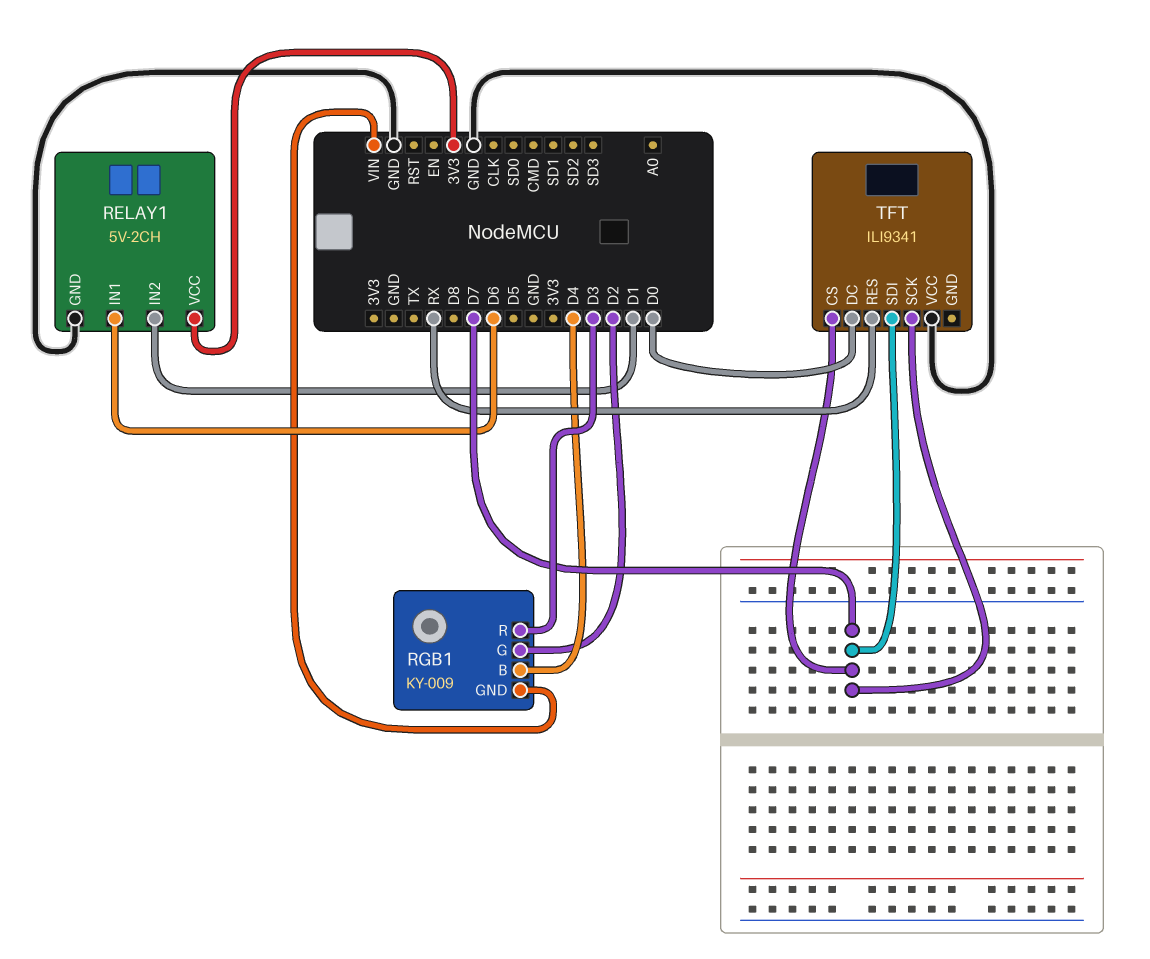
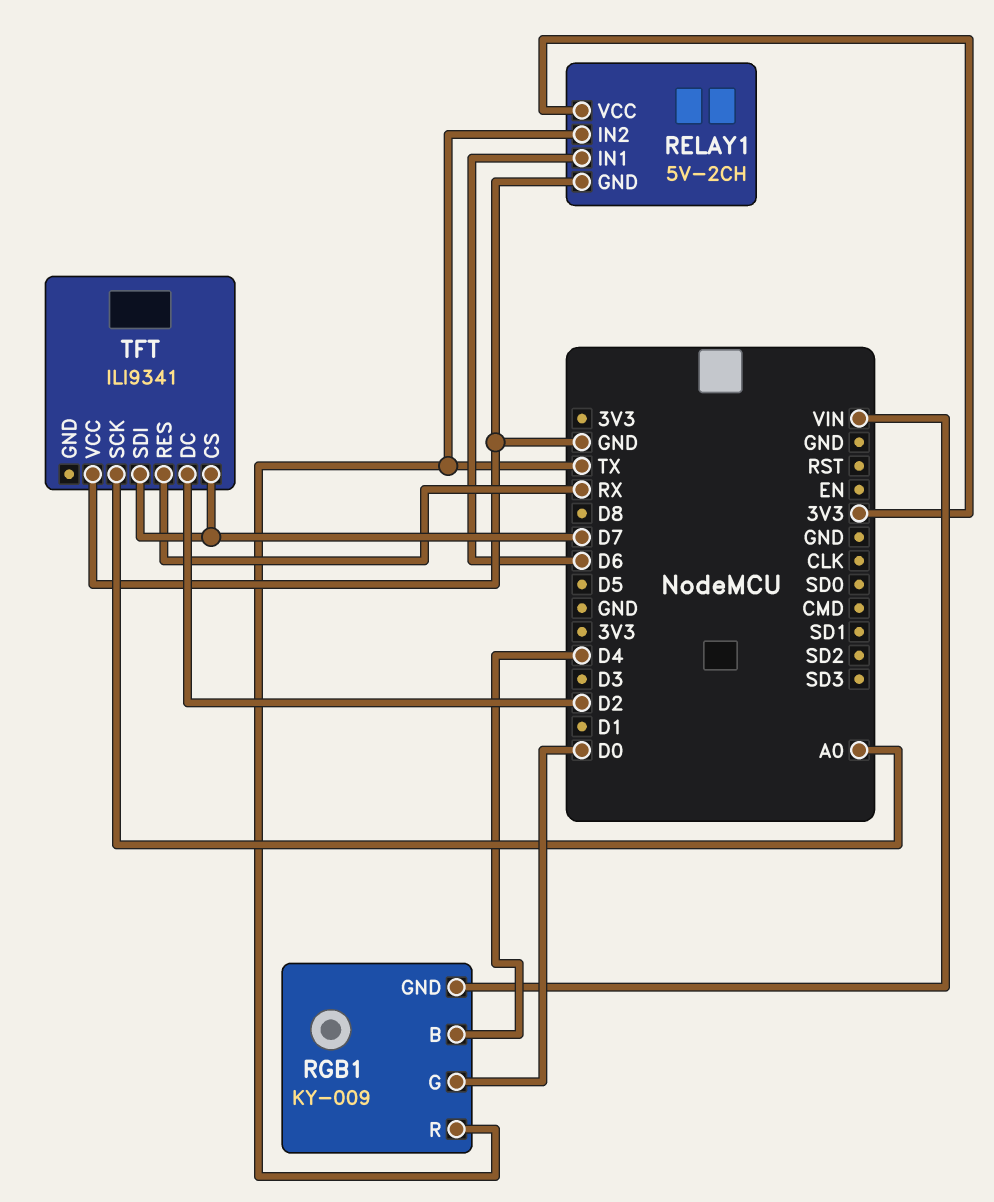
RELAY1 pin IN2: D1 -> TX
RGB1 pin G: D2 -> D0
RGB1 pin R: D3 -> TX
TFT pin DC: D0 -> D2
TFT pin SCK: D7 -> A0

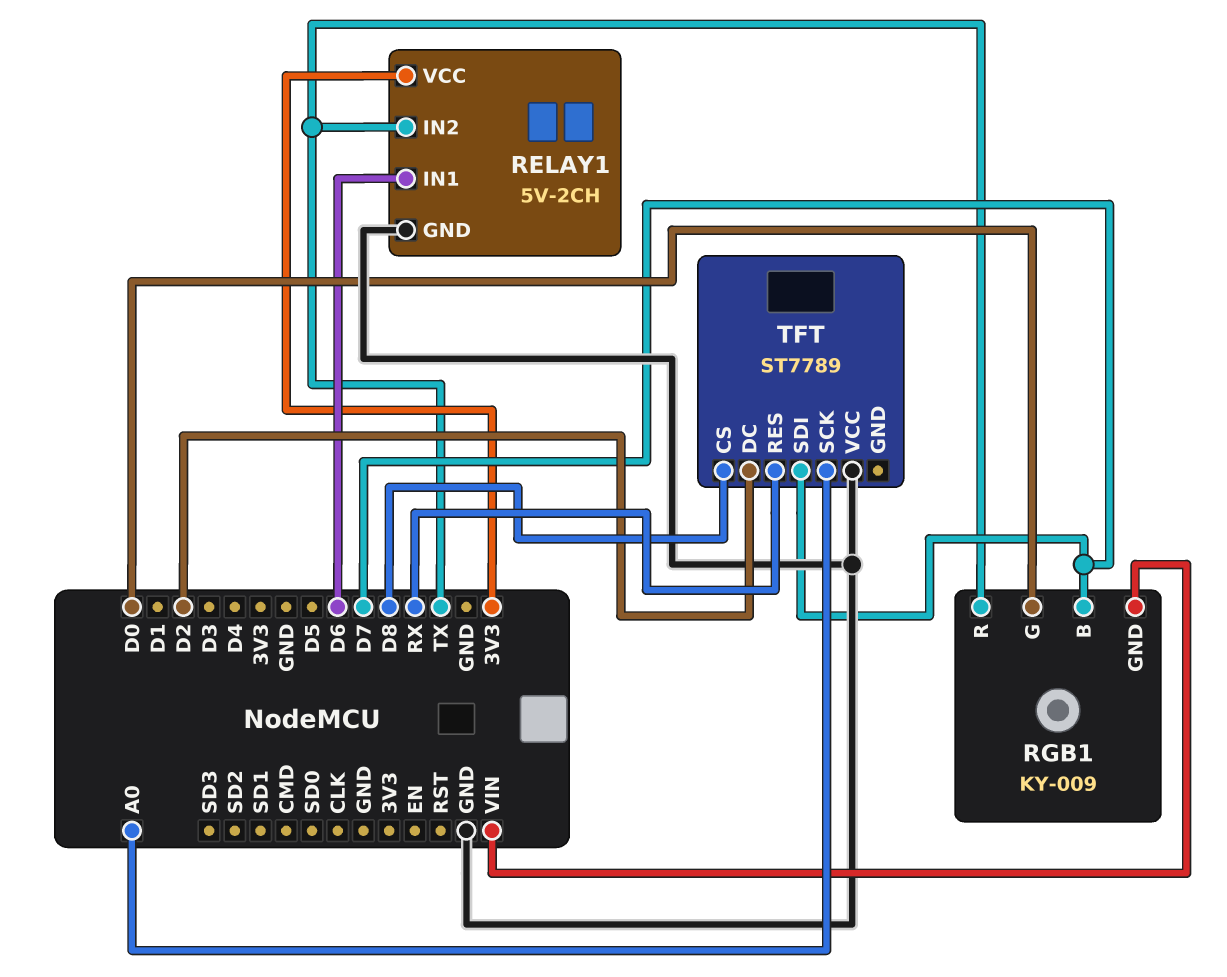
RGB1 pin B: D4 -> D7
TFT: ILI9341 -> ST7789
TFT pin CS: D7 -> D8

